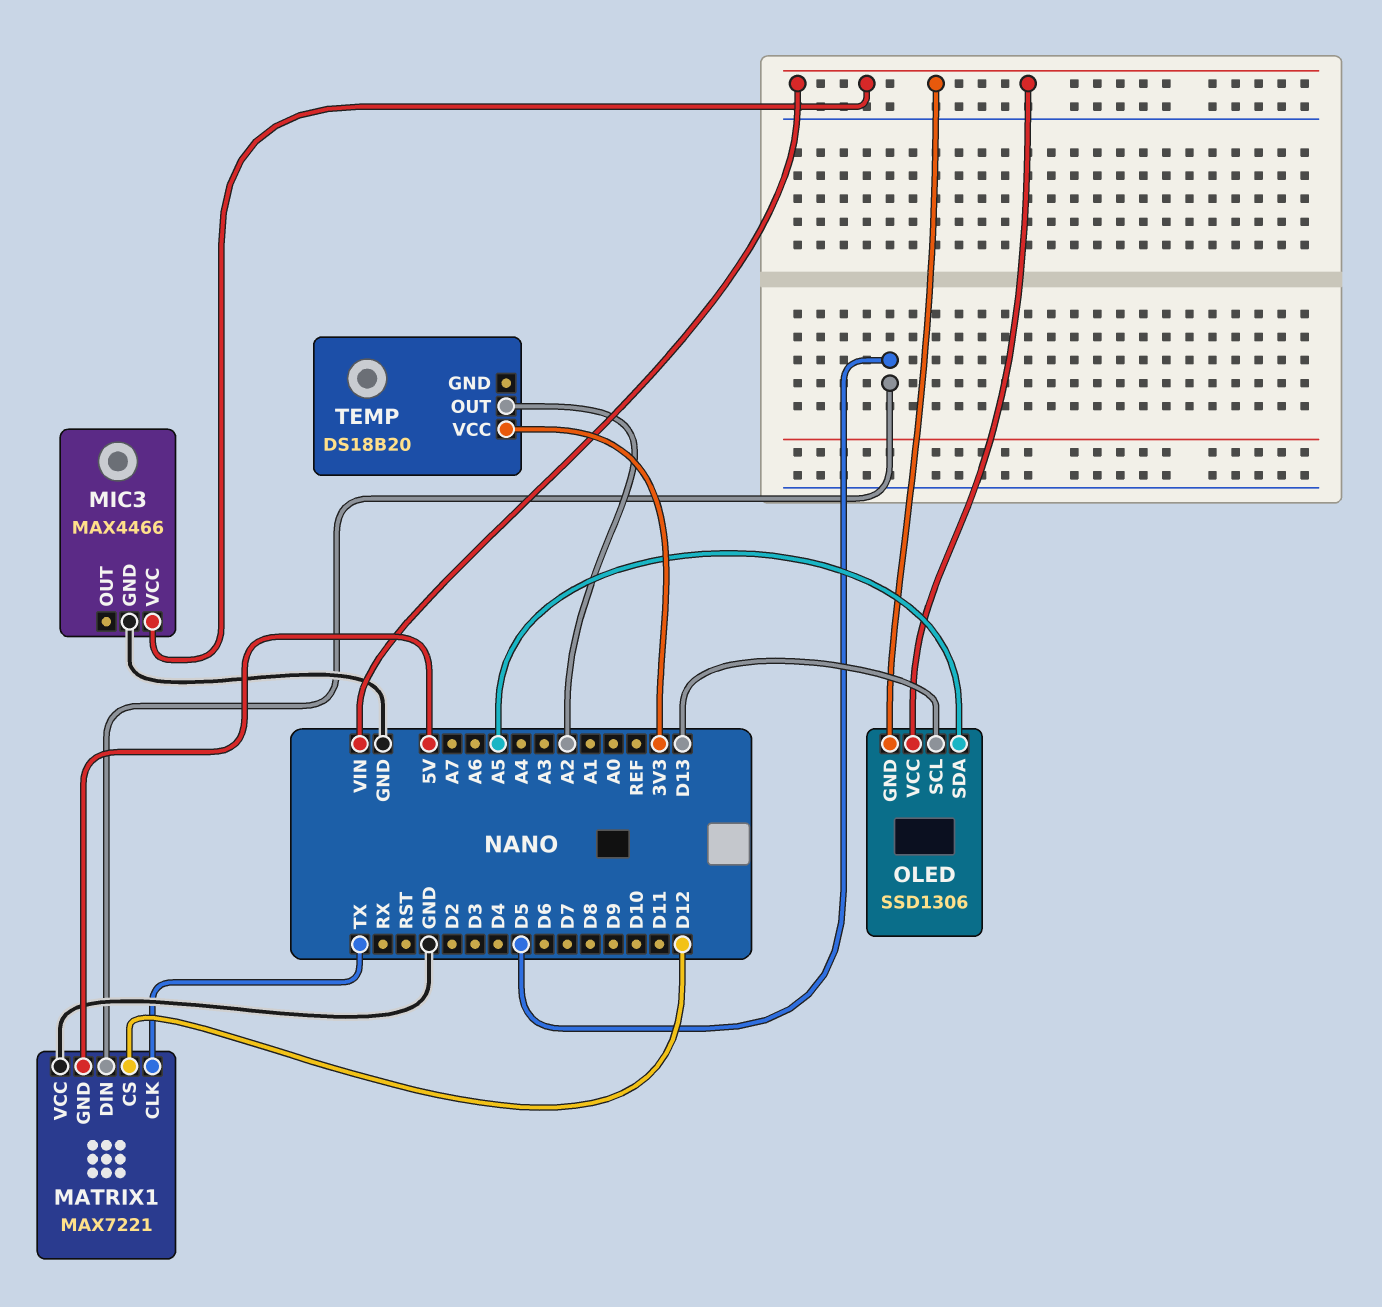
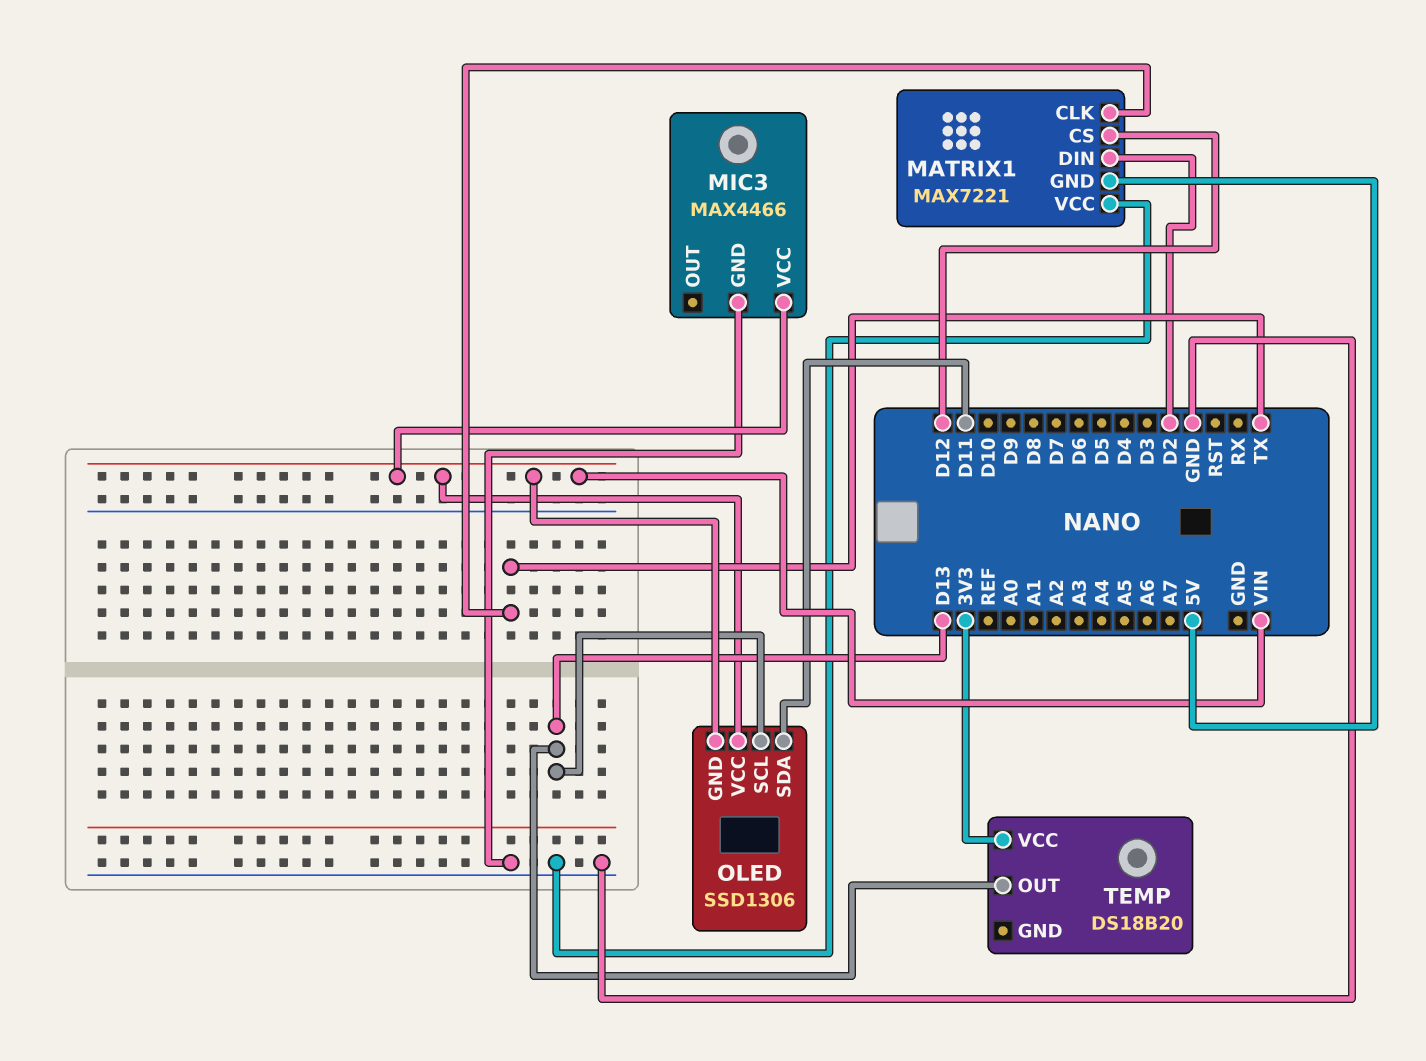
MATRIX1 pin DIN: D5 -> D2
OLED pin SDA: A5 -> D11
TEMP pin OUT: A2 -> D13

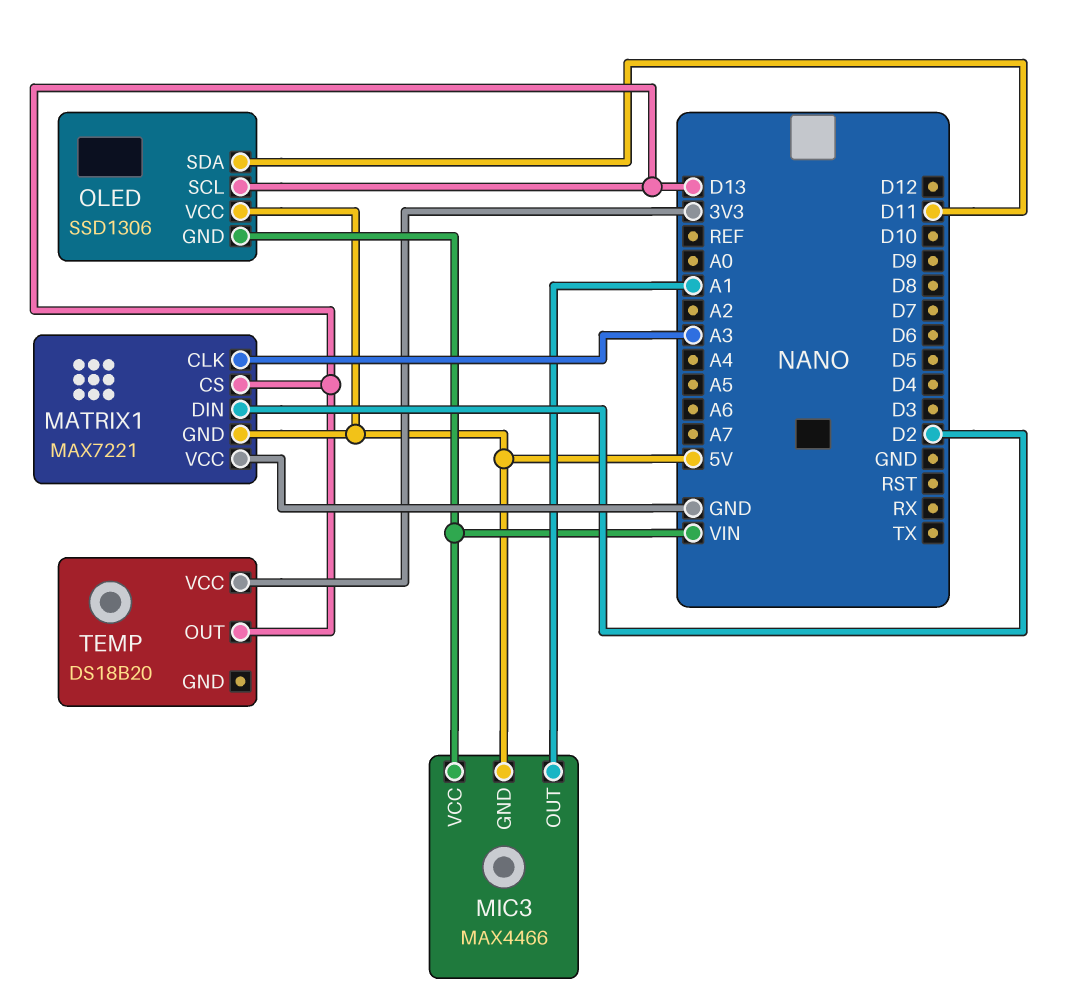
MATRIX1 pin CLK: TX -> A3
MATRIX1 pin CS: D12 -> D13
MIC3 pin GND: GND -> 5V
MIC3 pin OUT: none -> A1
OLED pin VCC: VIN -> 5V

